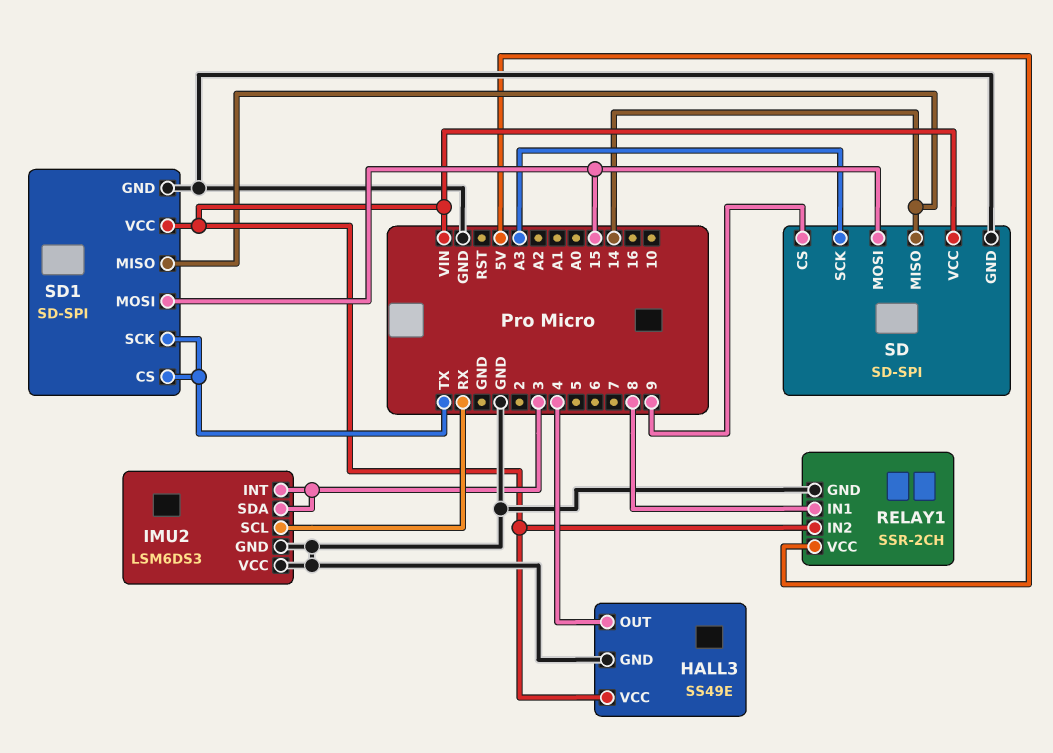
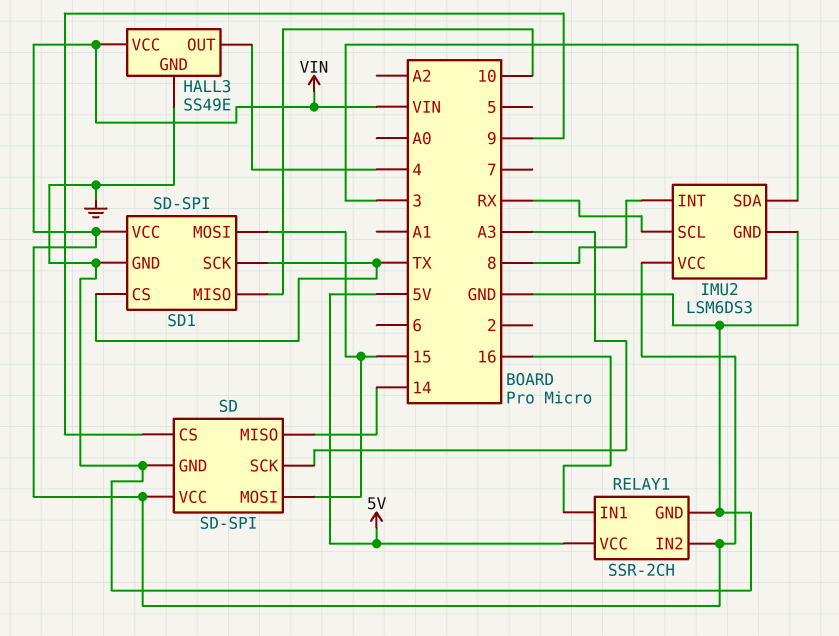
IMU2 pin INT: 3 -> 8
IMU2 pin VCC: GND -> VIN
RELAY1 pin IN1: 8 -> 16
SD1 pin MISO: 14 -> 10

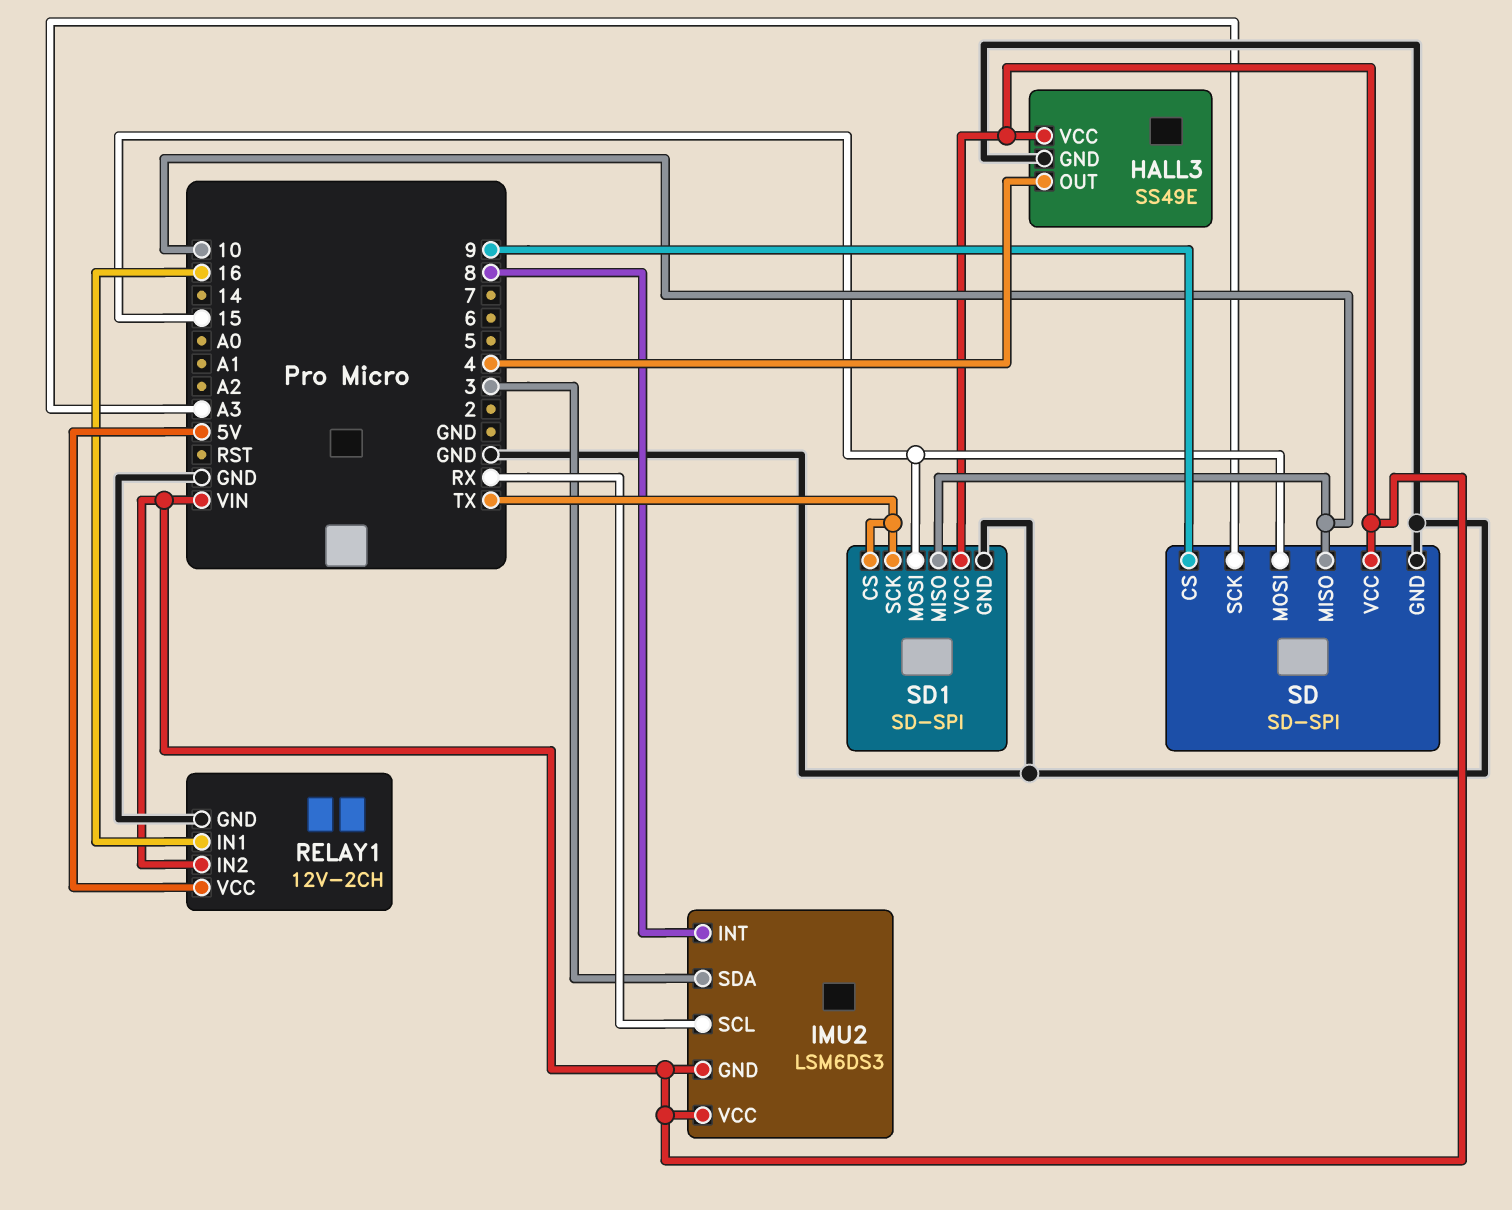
IMU2 pin GND: GND -> VIN
RELAY1: SSR-2CH -> 12V-2CH
SD pin MISO: 14 -> 10

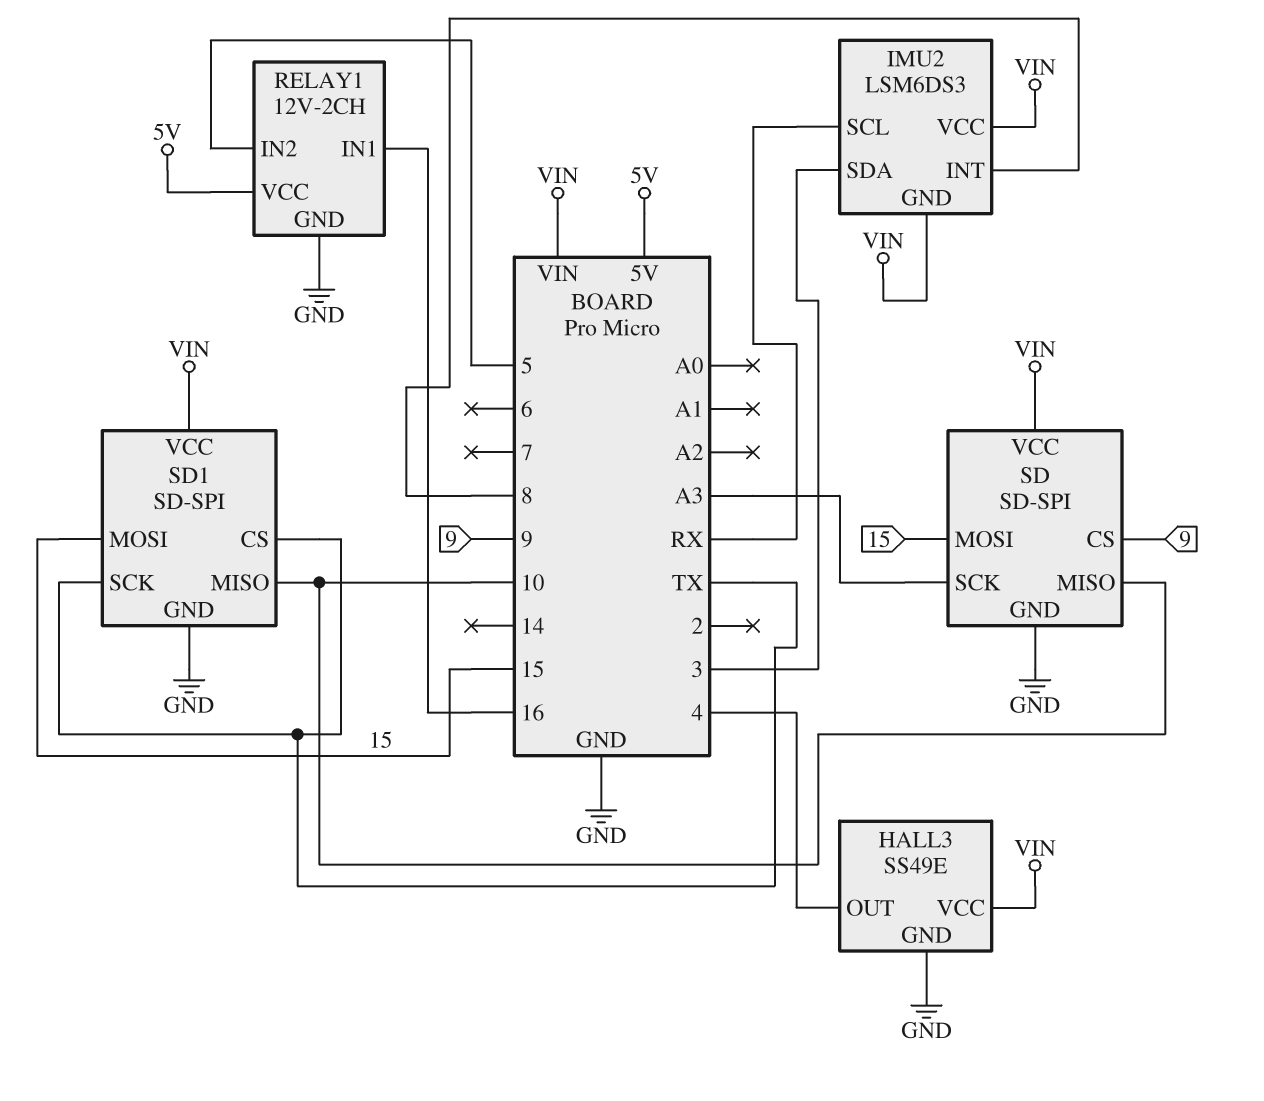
RELAY1 pin IN2: VIN -> 5

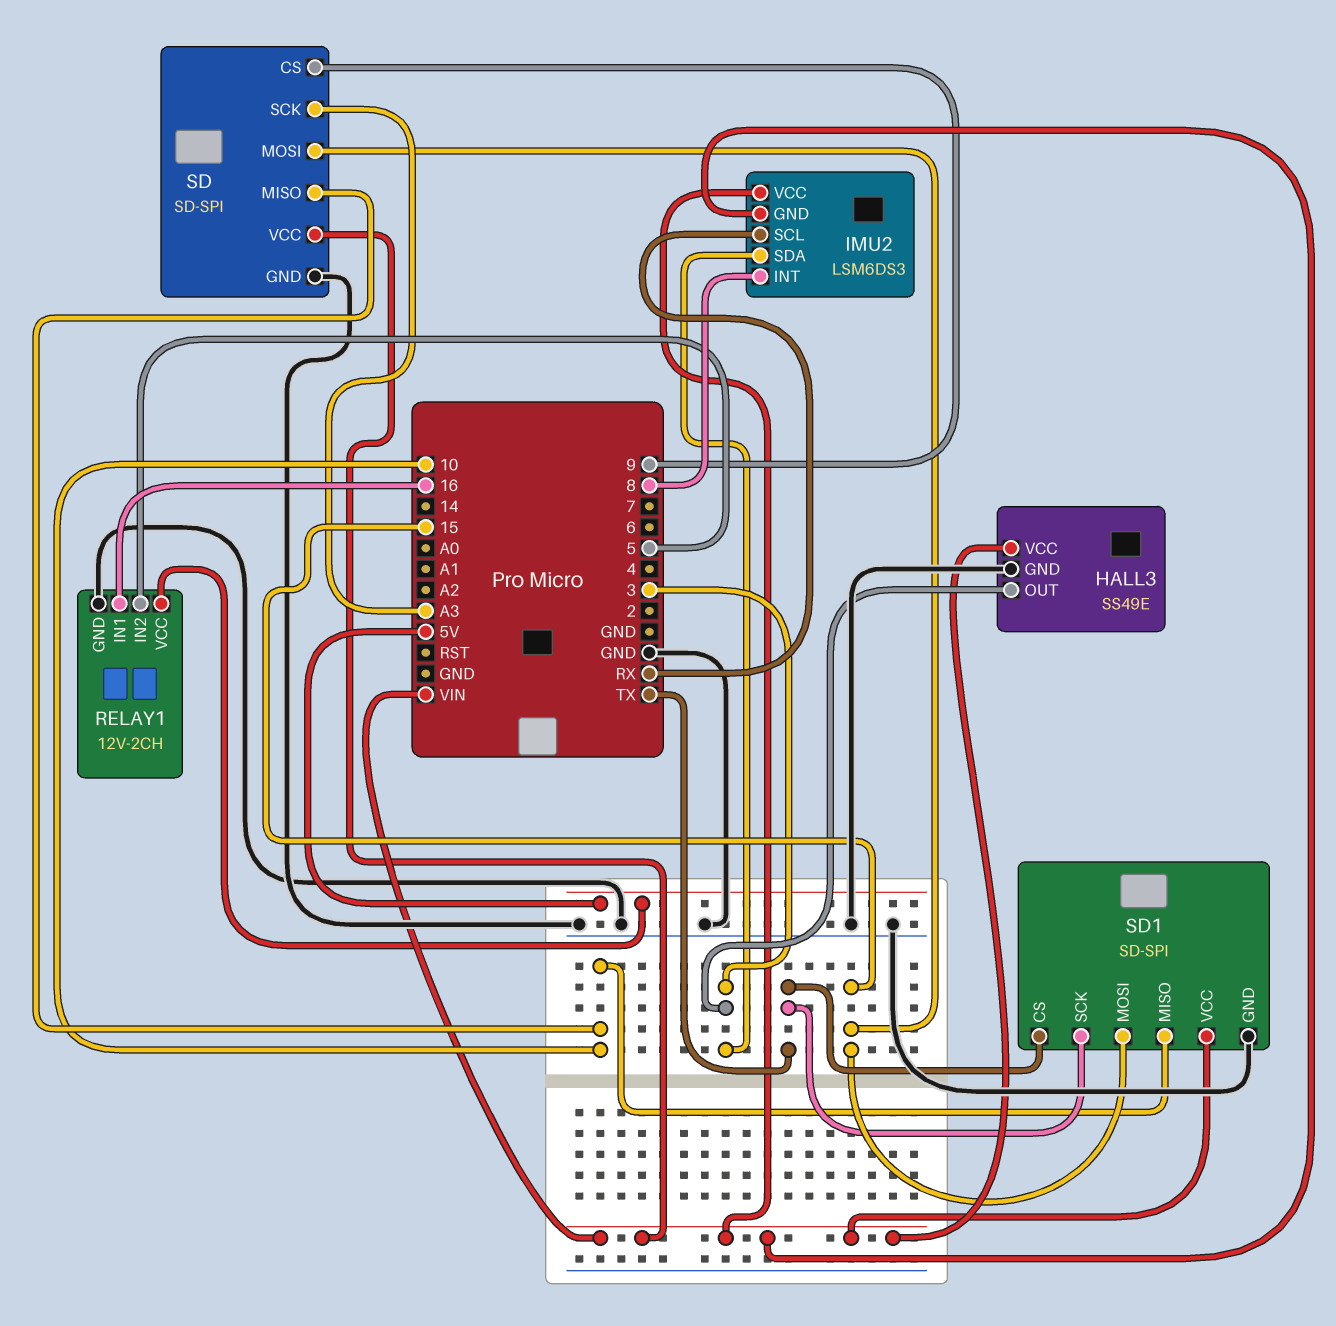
HALL3 pin OUT: 4 -> 3

